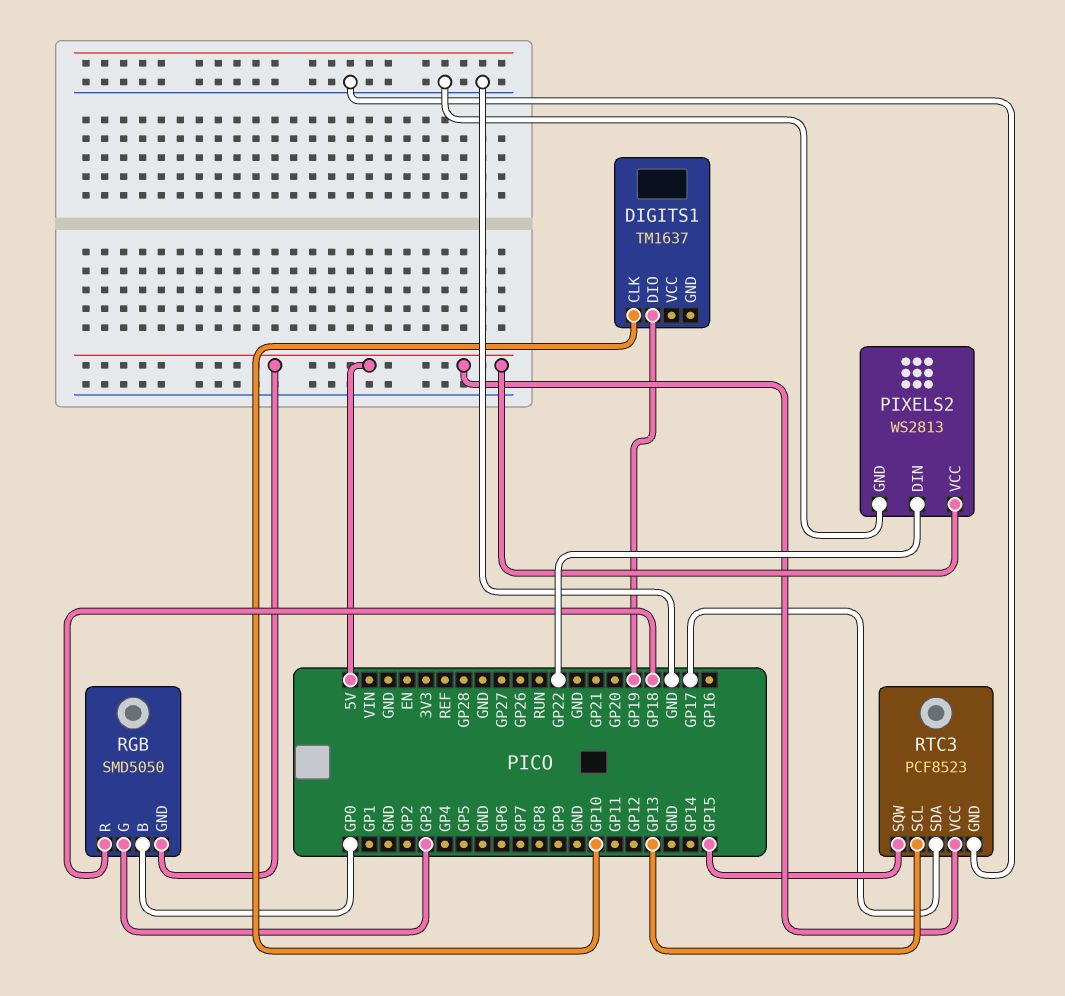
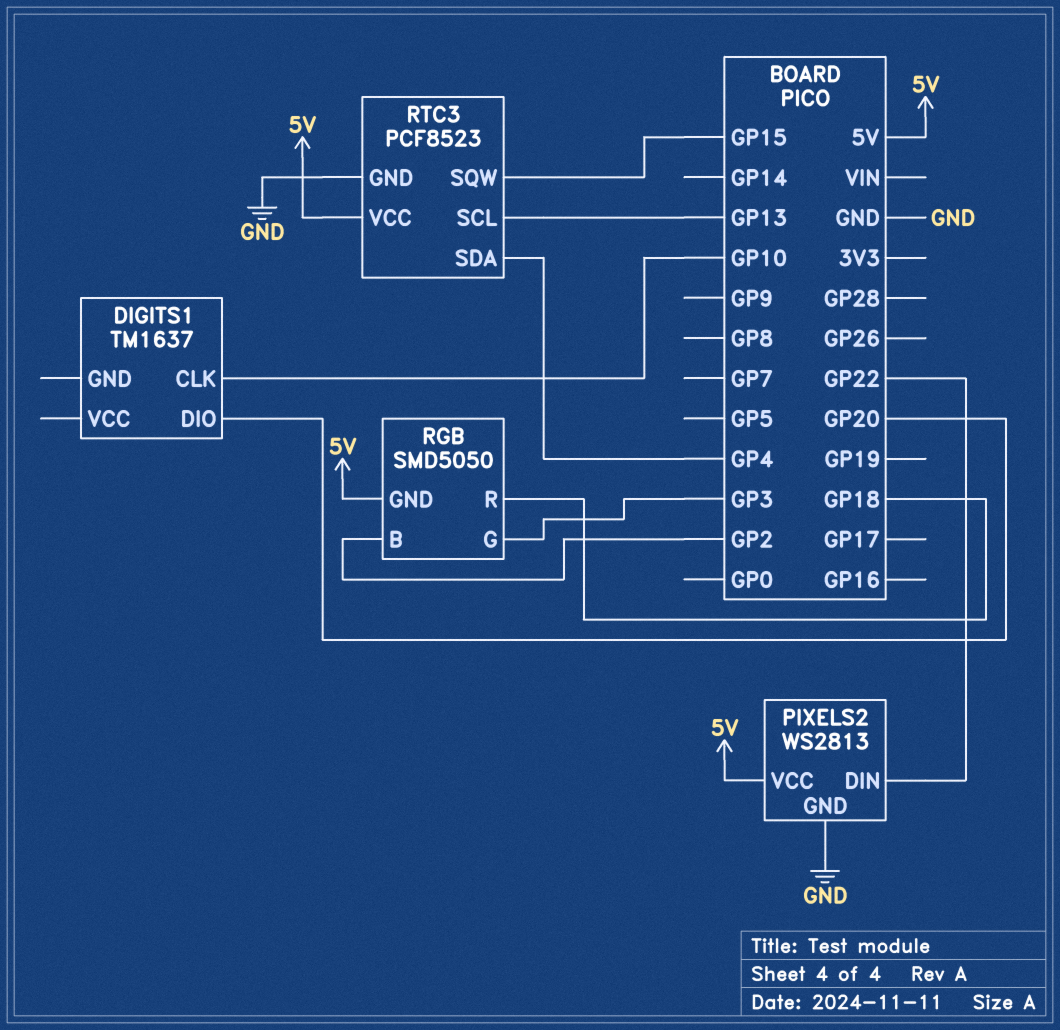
DIGITS1 pin DIO: GP19 -> GP20
RGB pin B: GP0 -> GP2
RTC3 pin SDA: GP17 -> GP4

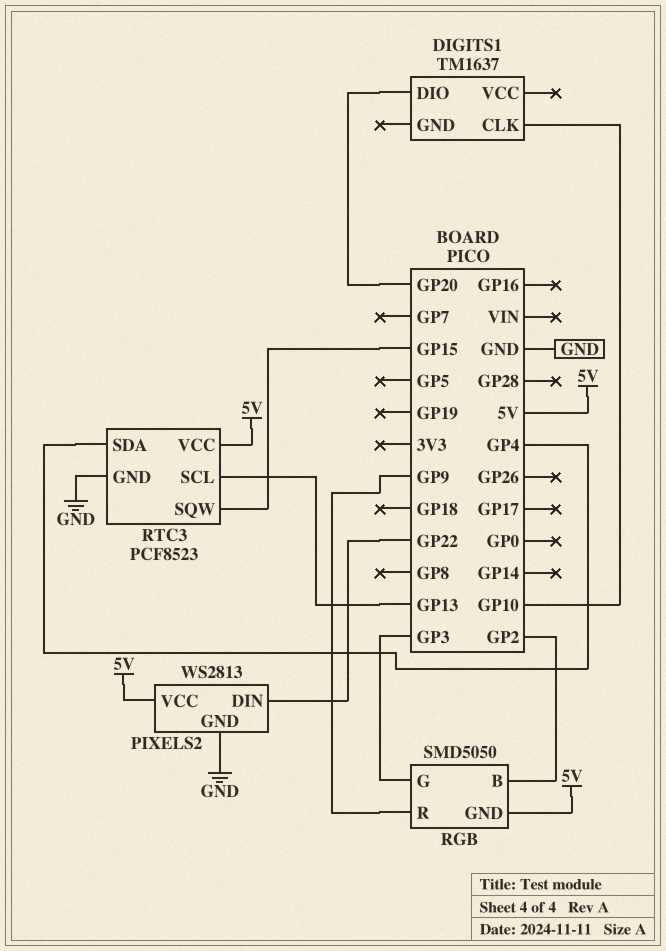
RGB pin R: GP18 -> GP9

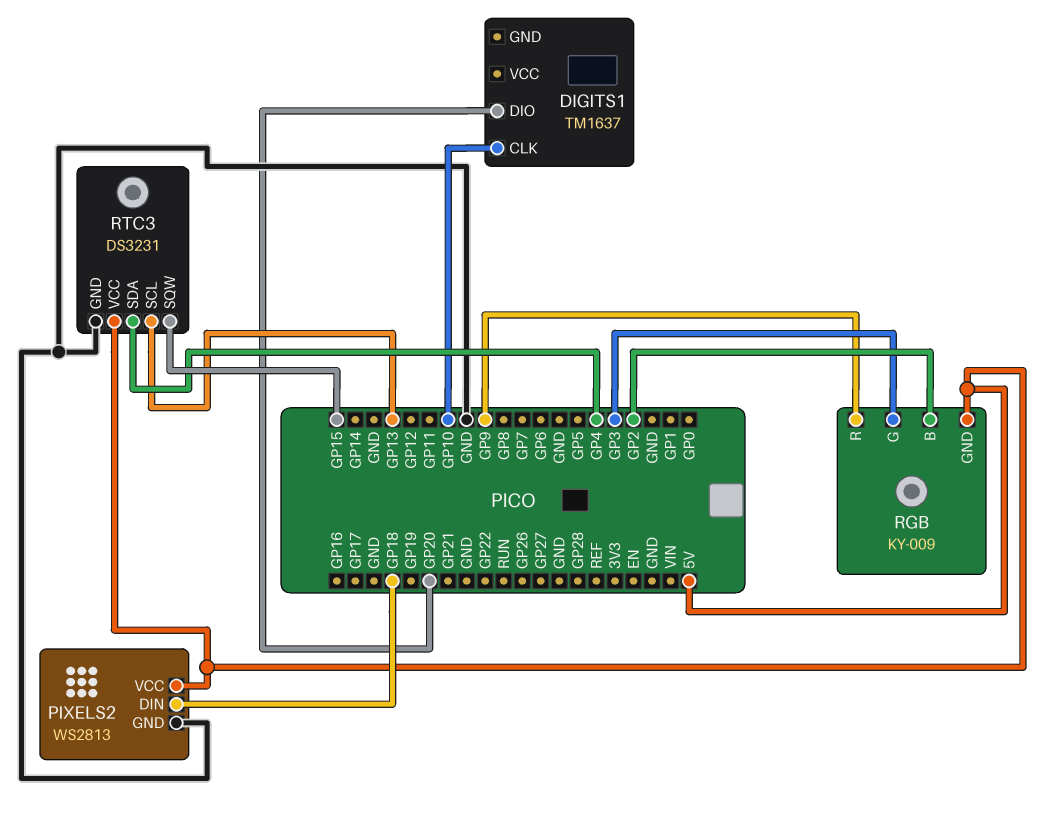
PIXELS2 pin DIN: GP22 -> GP18
RGB: SMD5050 -> KY-009
RTC3: PCF8523 -> DS3231

